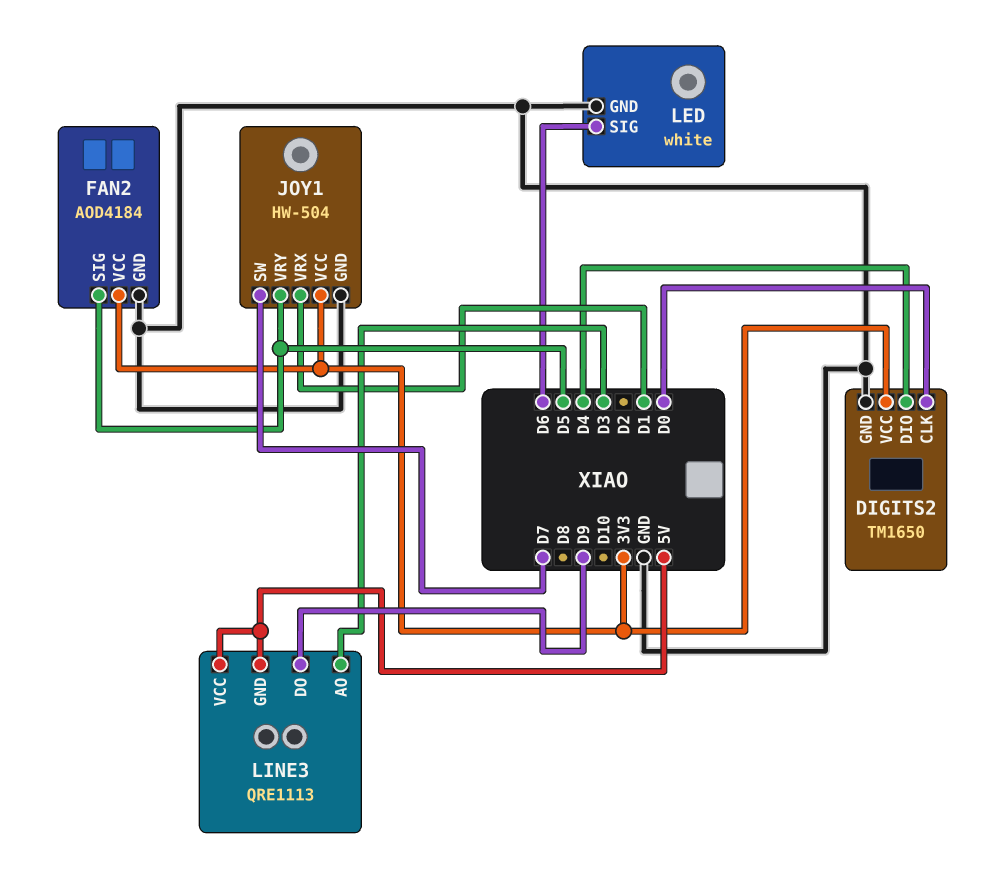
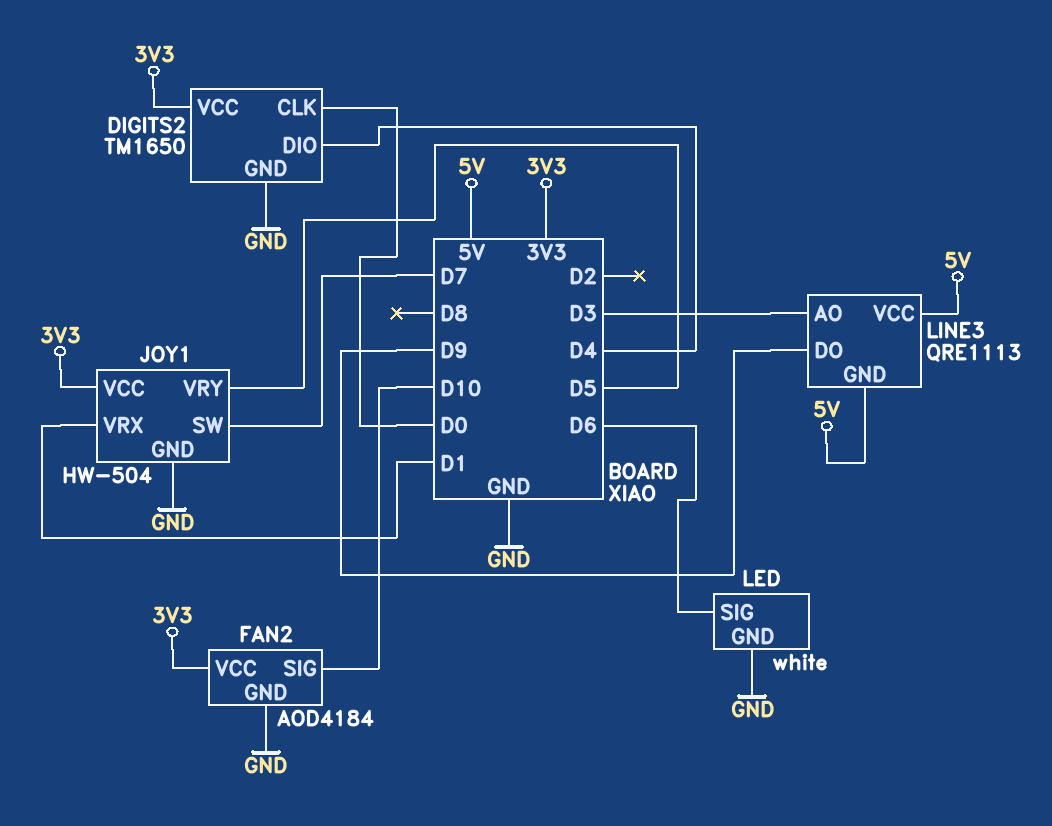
FAN2 pin SIG: D5 -> D10

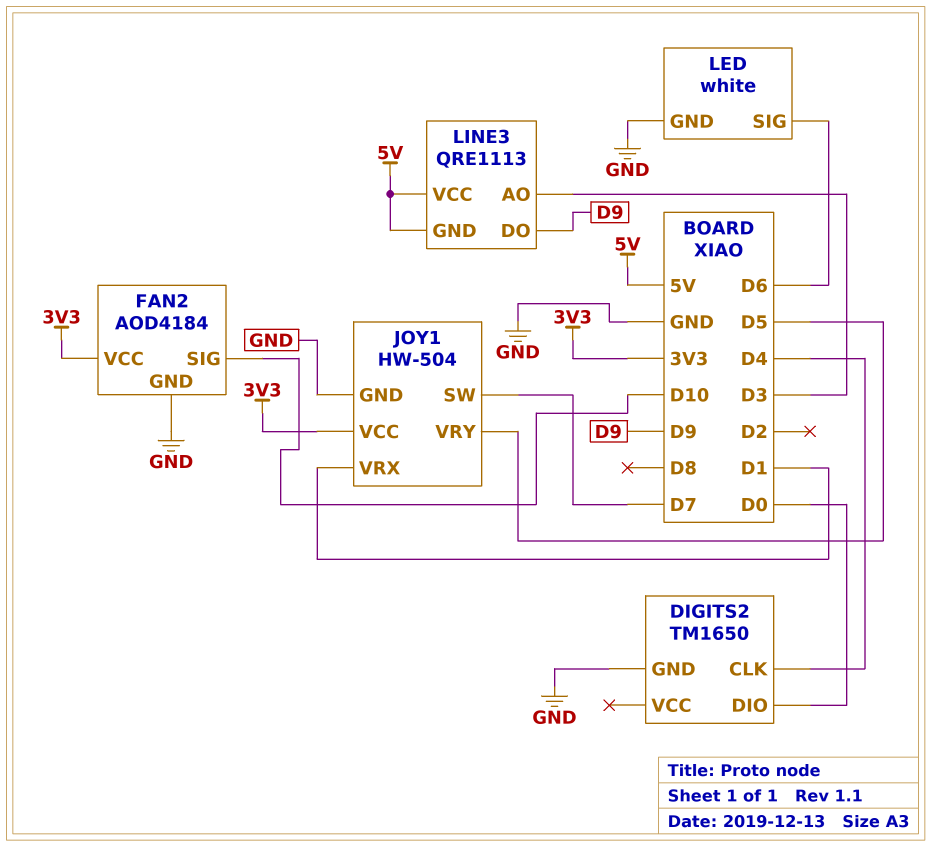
DIGITS2 pin CLK: D0 -> D4
DIGITS2 pin DIO: D4 -> D0
DIGITS2 pin VCC: 3V3 -> none

